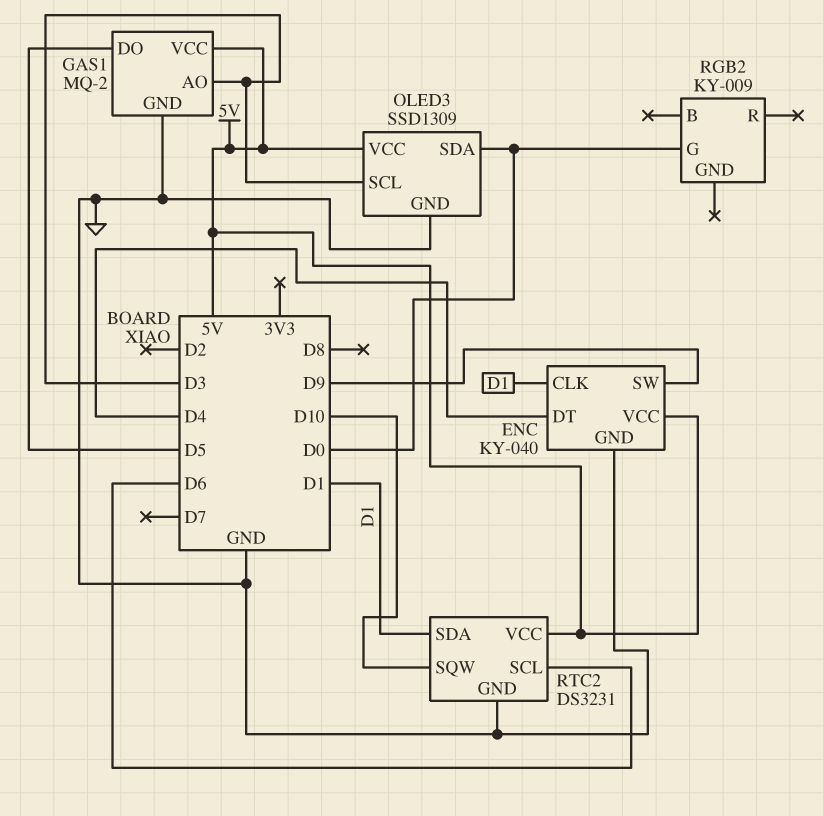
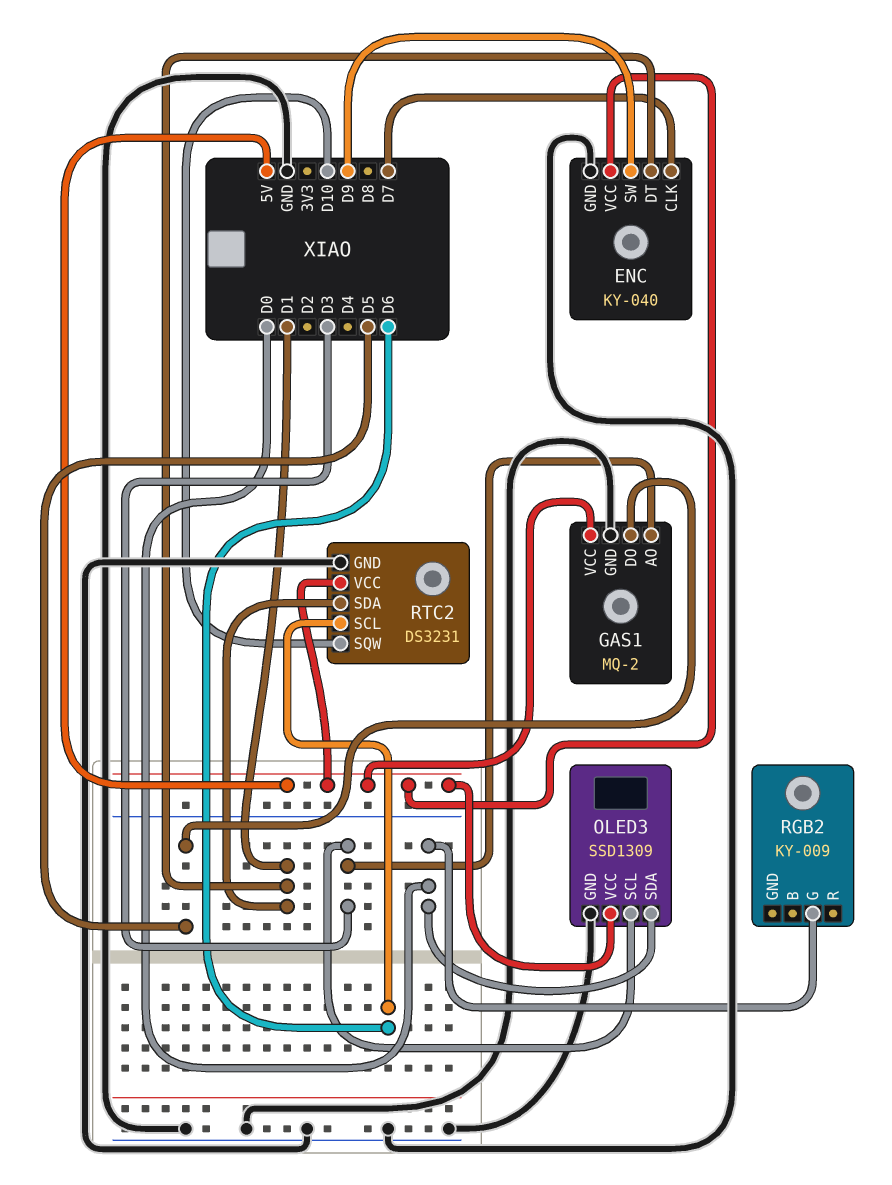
ENC pin CLK: D1 -> D7
ENC pin DT: D4 -> D1

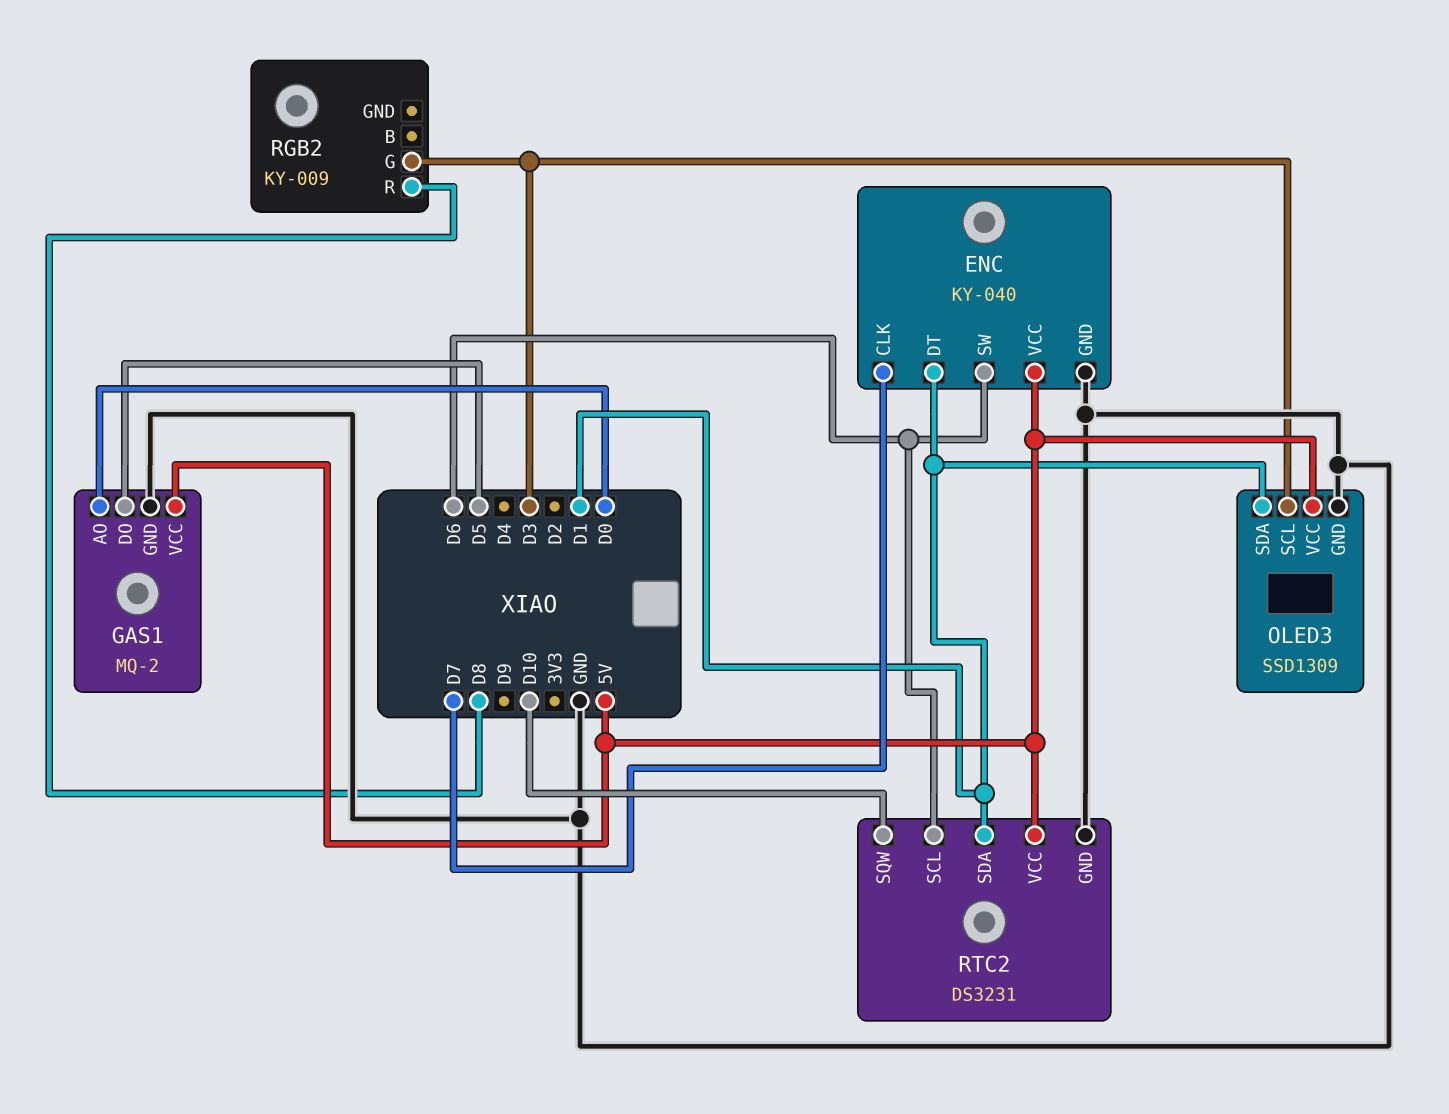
ENC pin SW: D9 -> D6
GAS1 pin AO: D3 -> D0
OLED3 pin SDA: D0 -> D1
RGB2 pin G: D0 -> D3
RGB2 pin R: none -> D8

